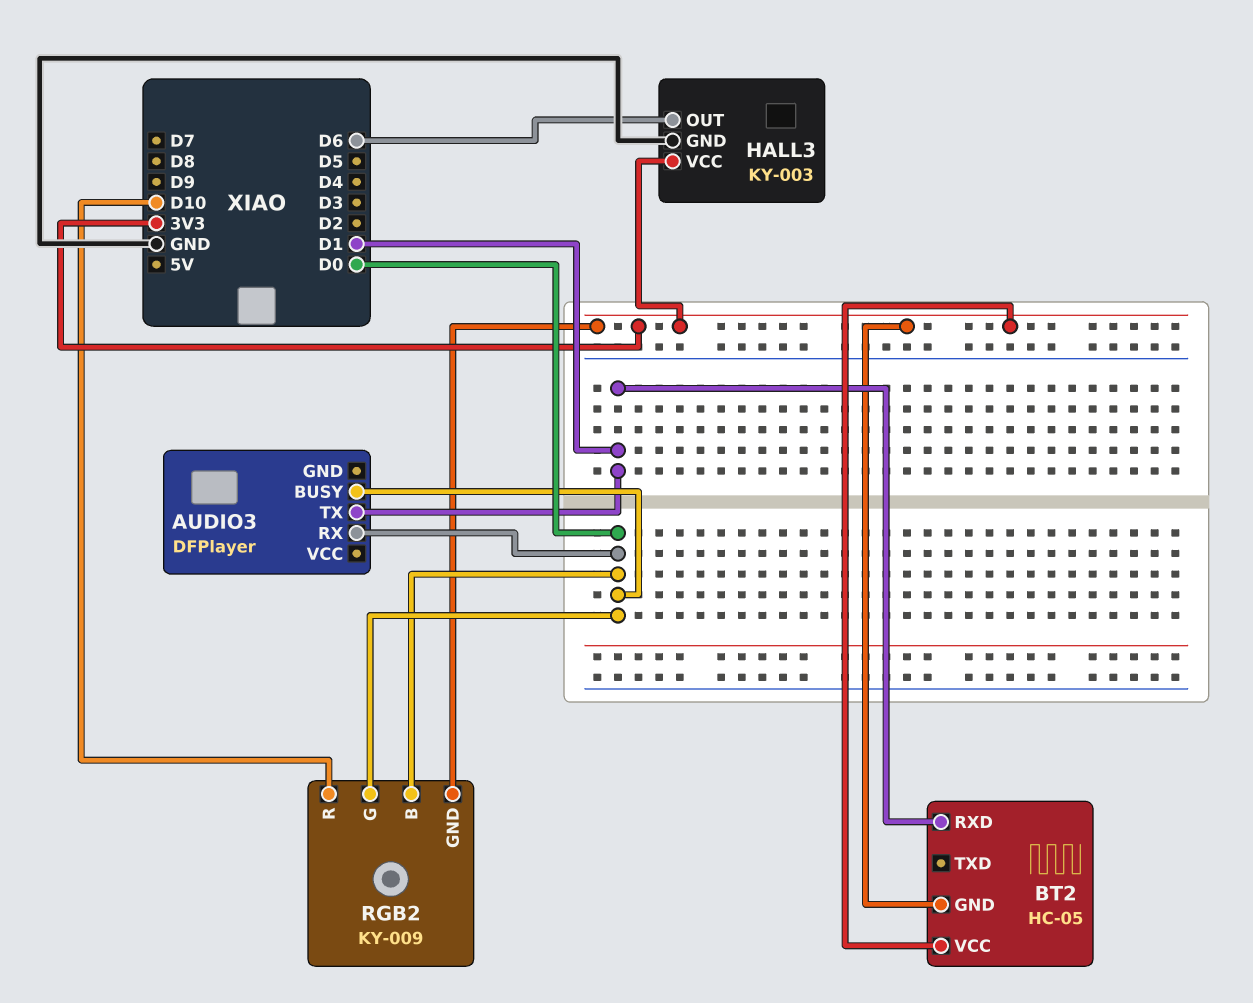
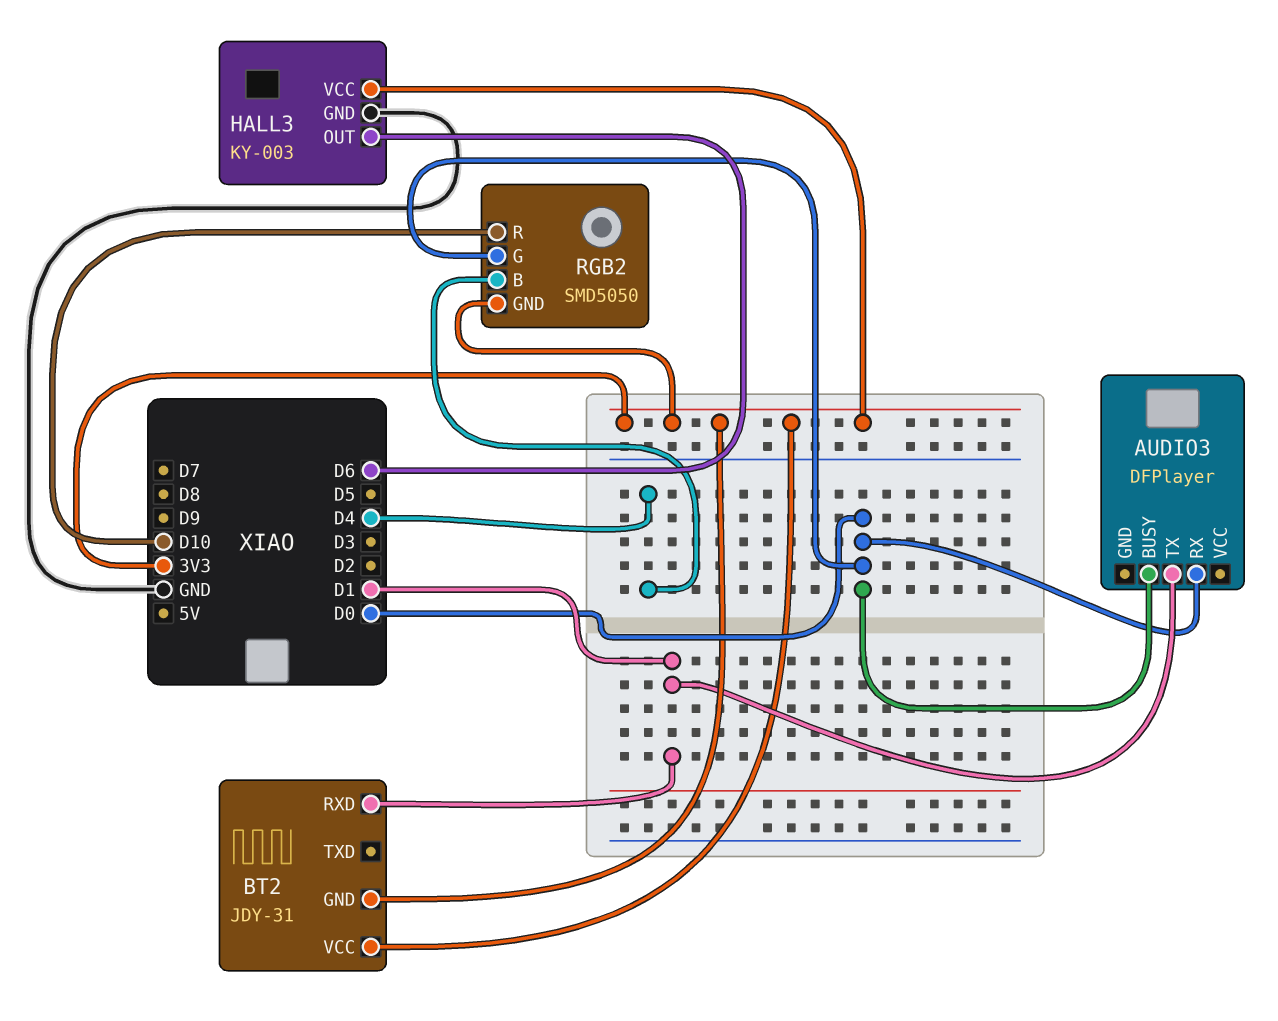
BT2: HC-05 -> JDY-31
RGB2: KY-009 -> SMD5050
RGB2 pin B: D0 -> D4

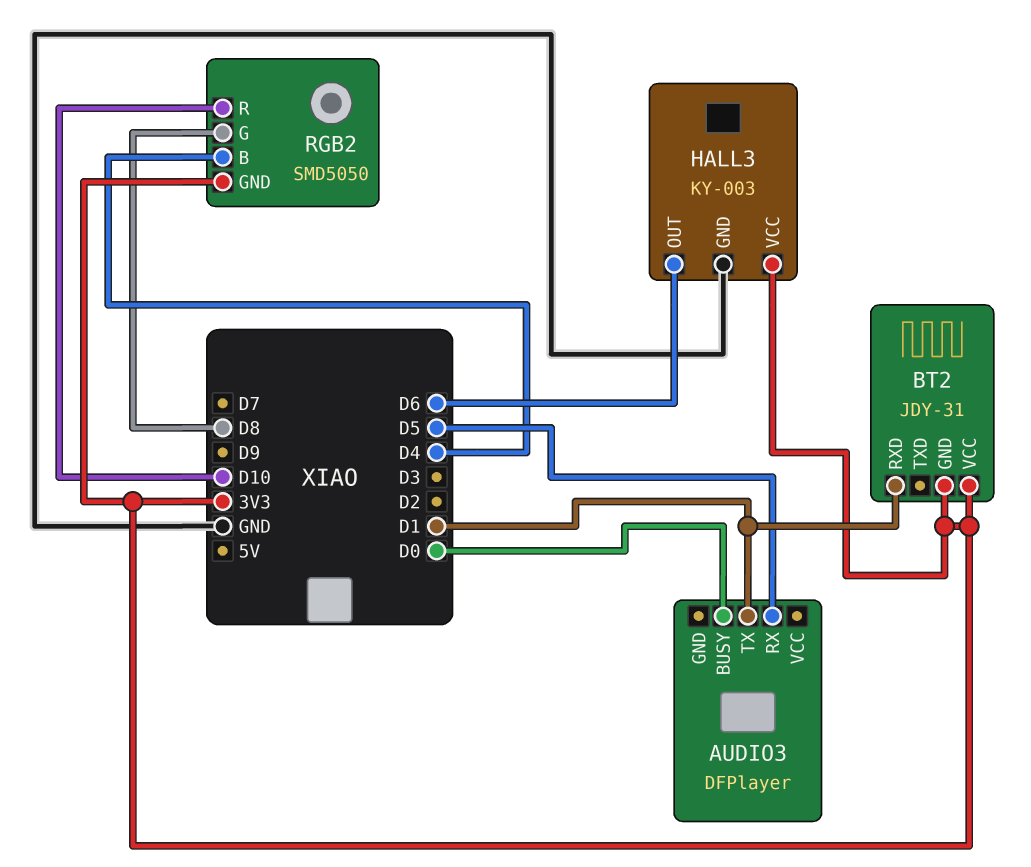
AUDIO3 pin RX: D0 -> D5
RGB2 pin G: D0 -> D8

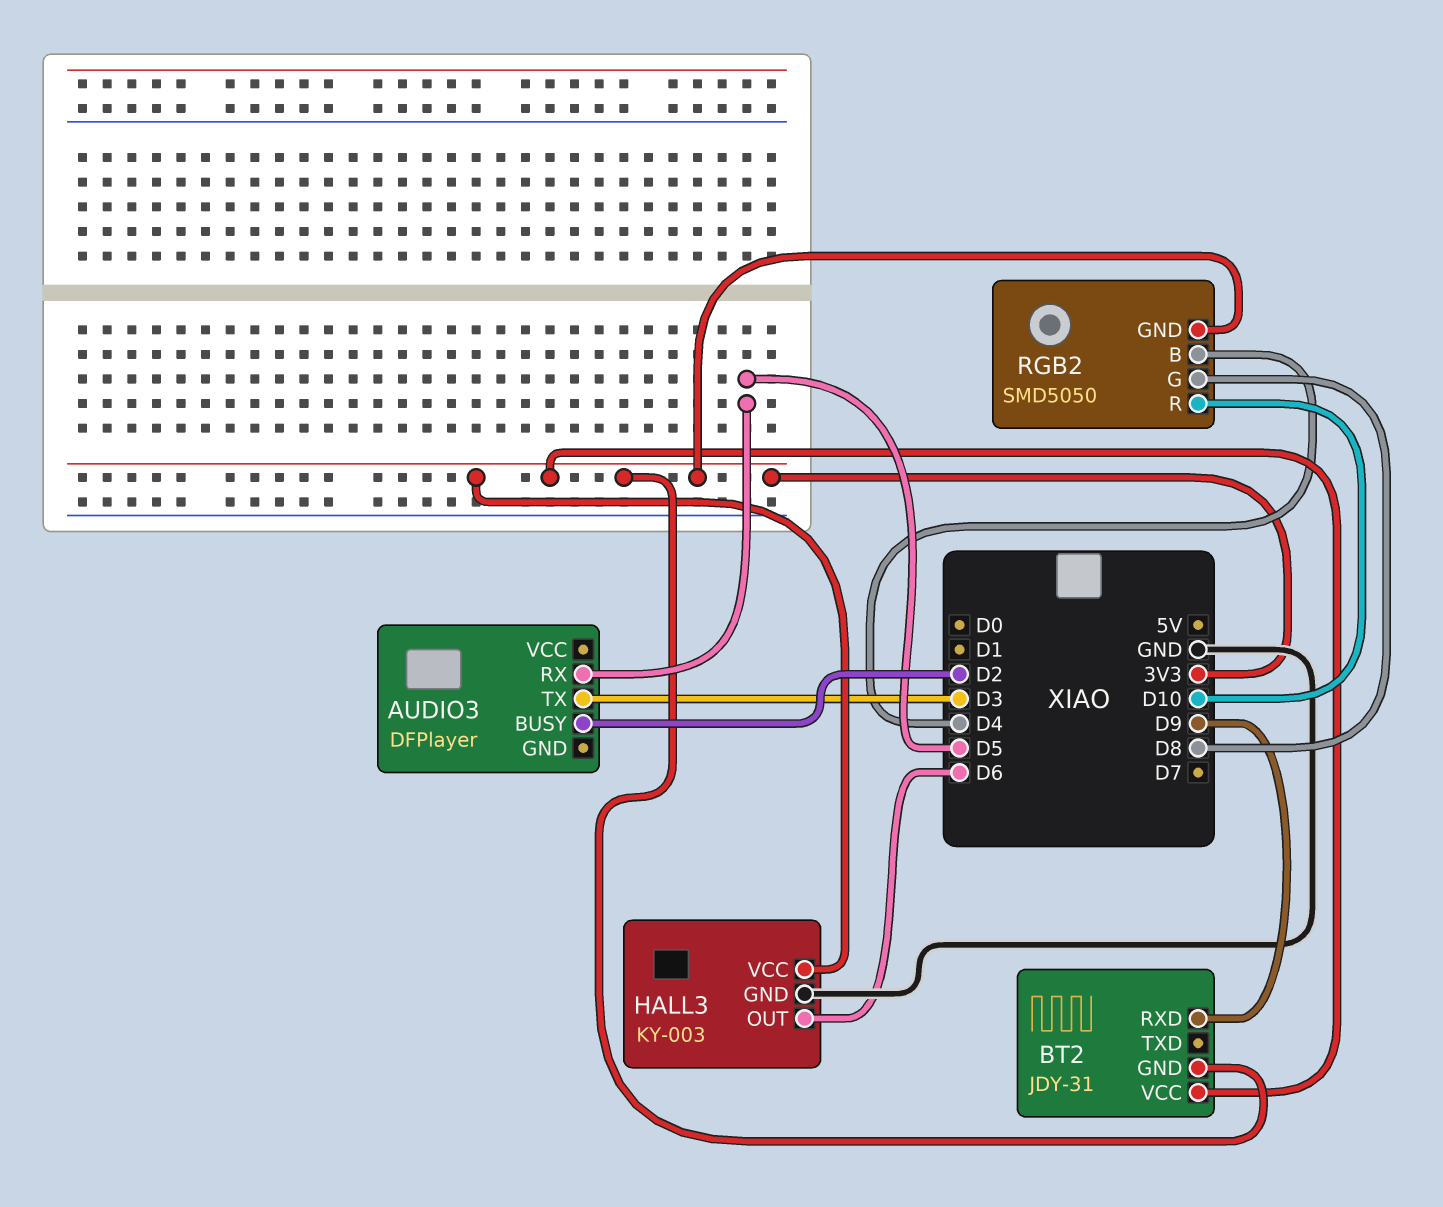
AUDIO3 pin BUSY: D0 -> D2
AUDIO3 pin TX: D1 -> D3
BT2 pin RXD: D1 -> D9

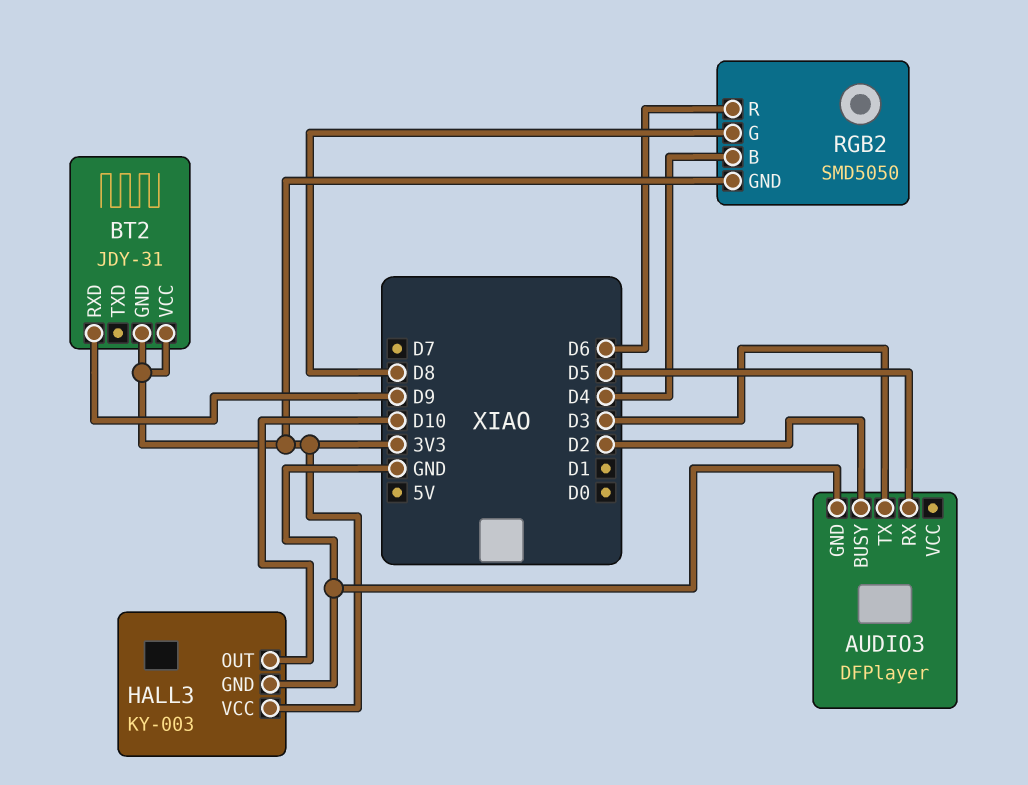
AUDIO3 pin GND: none -> GND
HALL3 pin OUT: D6 -> D10
RGB2 pin R: D10 -> D6

